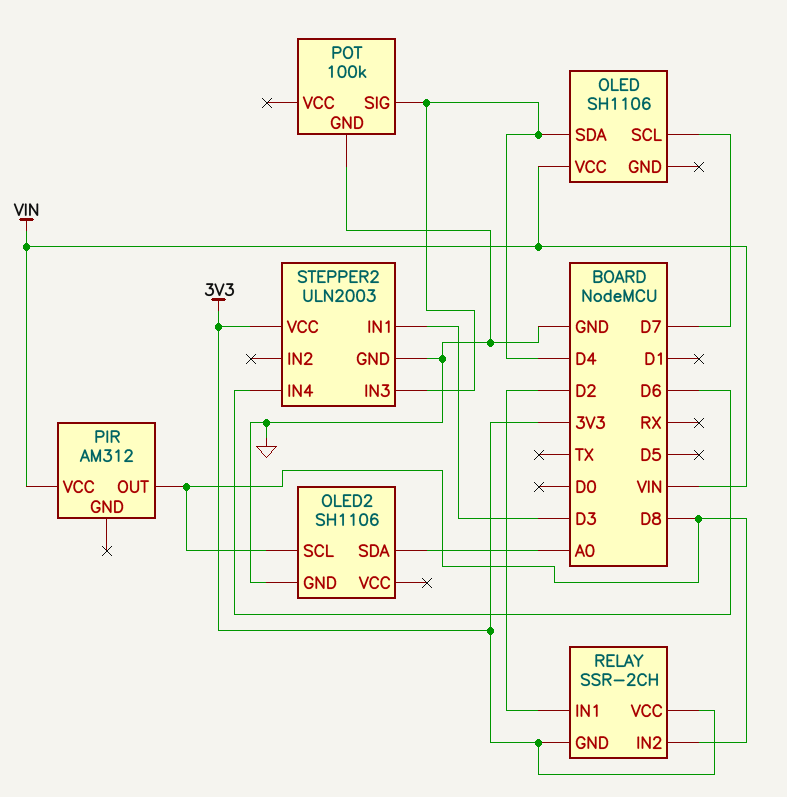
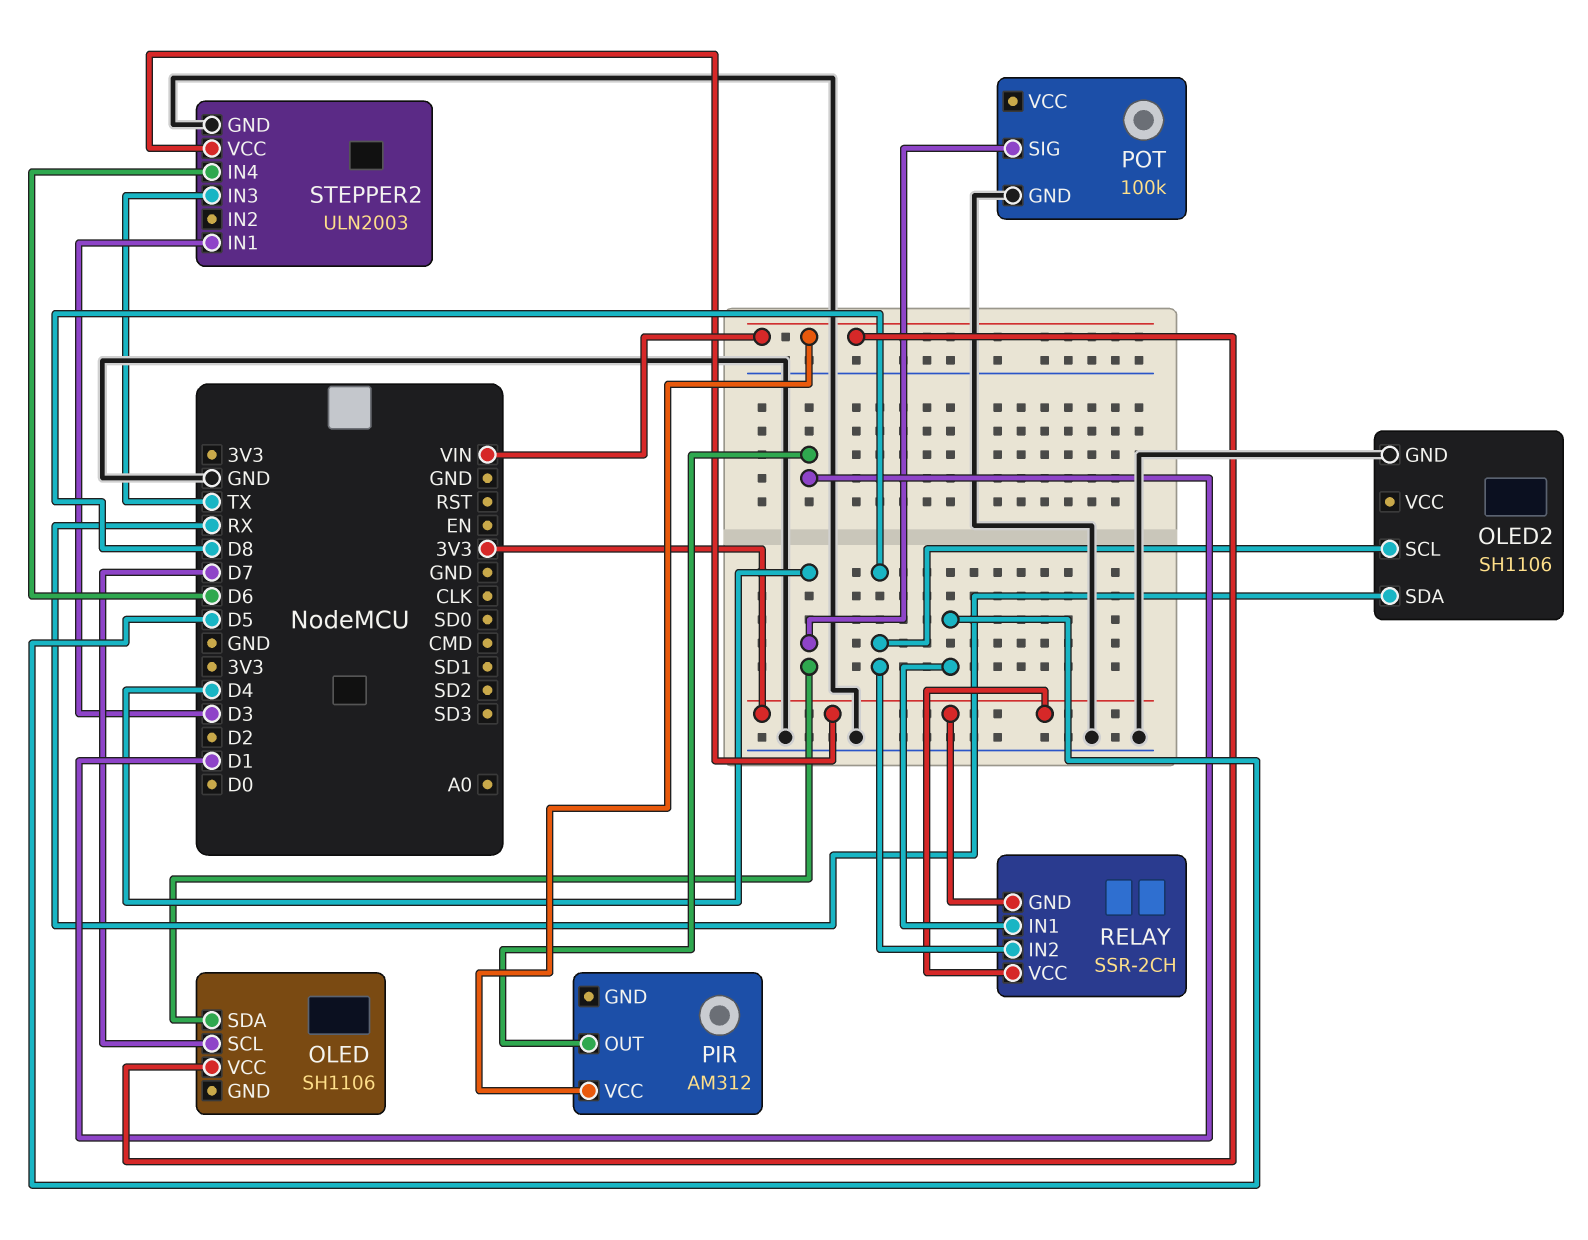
OLED2 pin SDA: A0 -> RX
PIR pin OUT: D8 -> D1
RELAY pin IN1: D2 -> D5
STEPPER2 pin IN3: D4 -> TX

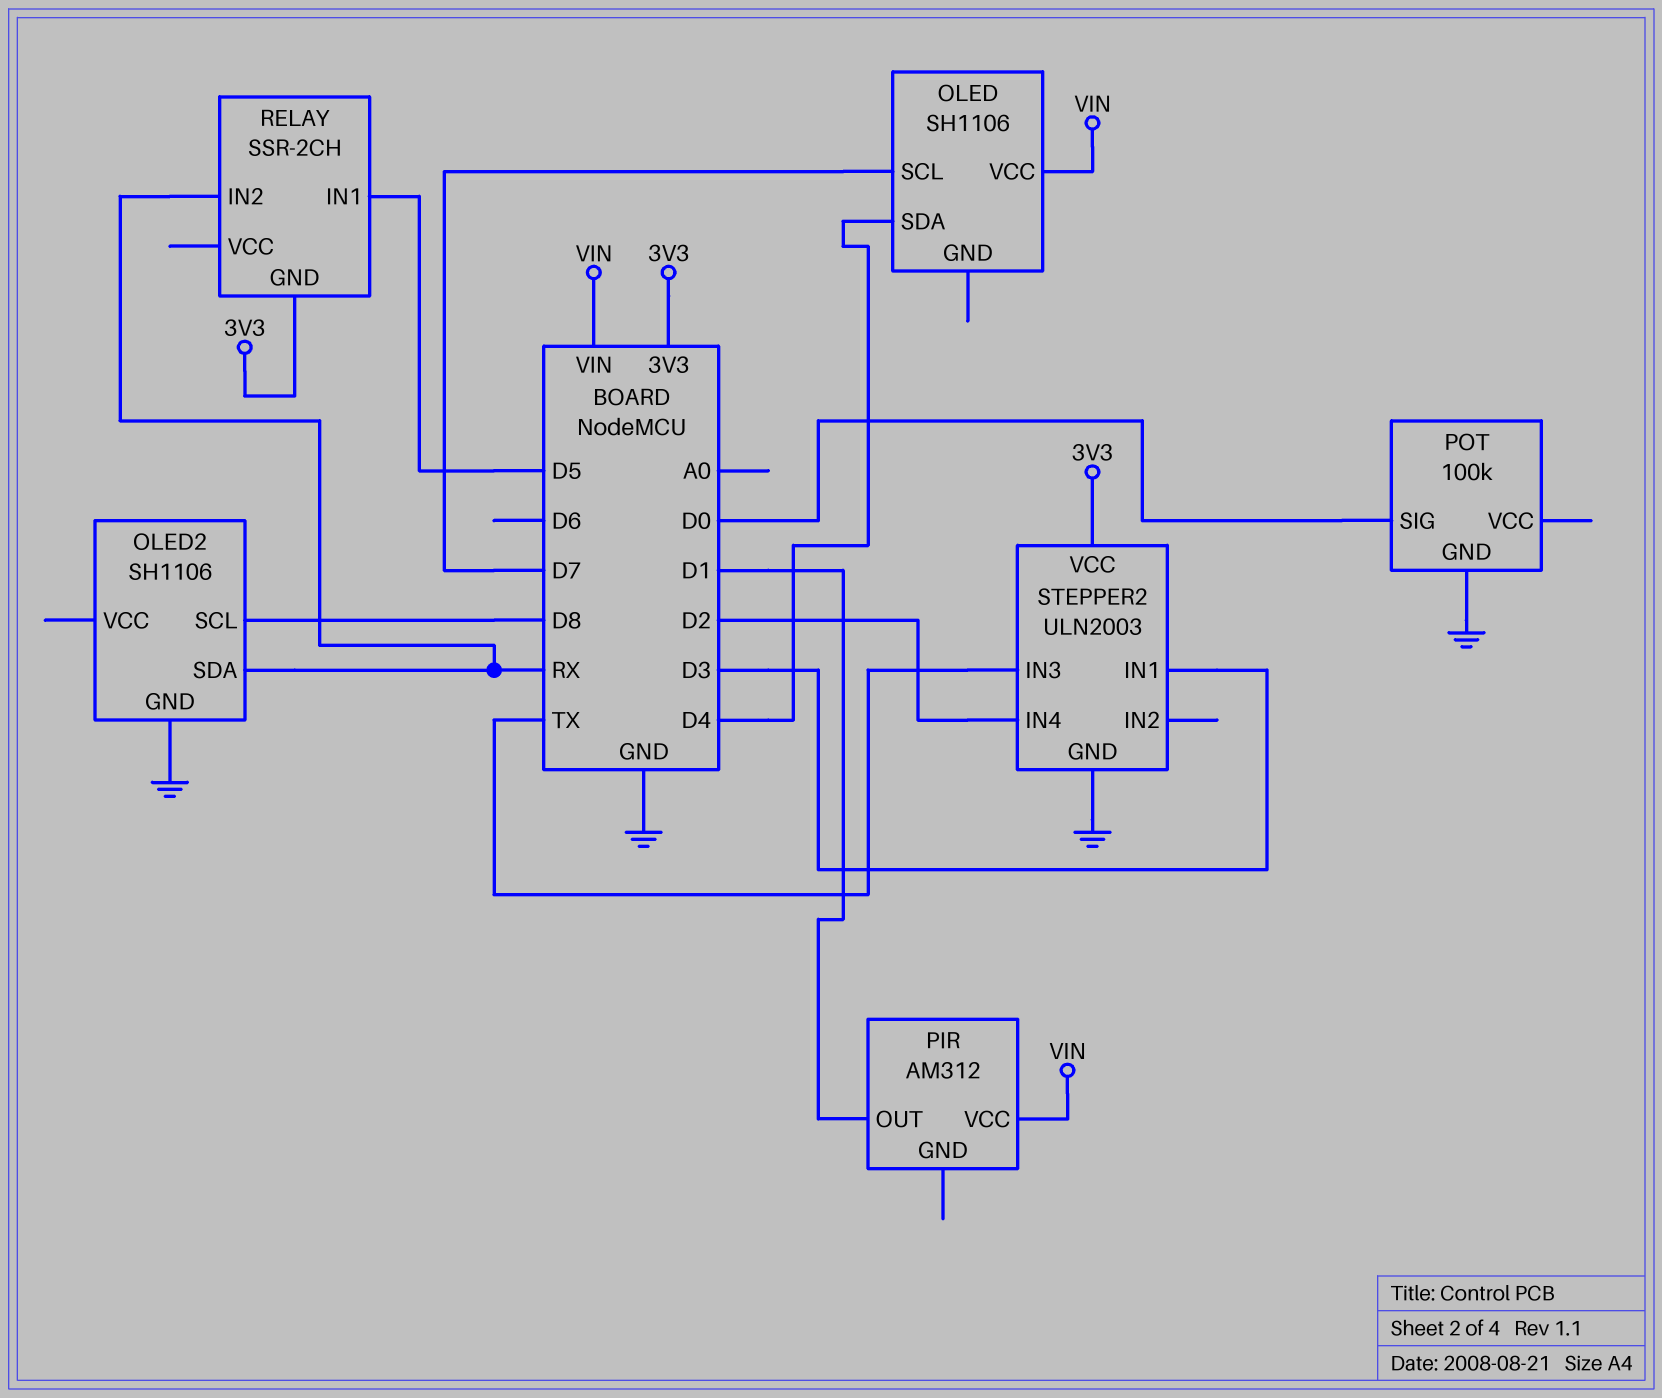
POT pin SIG: D4 -> D0
RELAY pin IN2: D8 -> RX
RELAY pin VCC: 3V3 -> none
STEPPER2 pin IN4: D6 -> D2

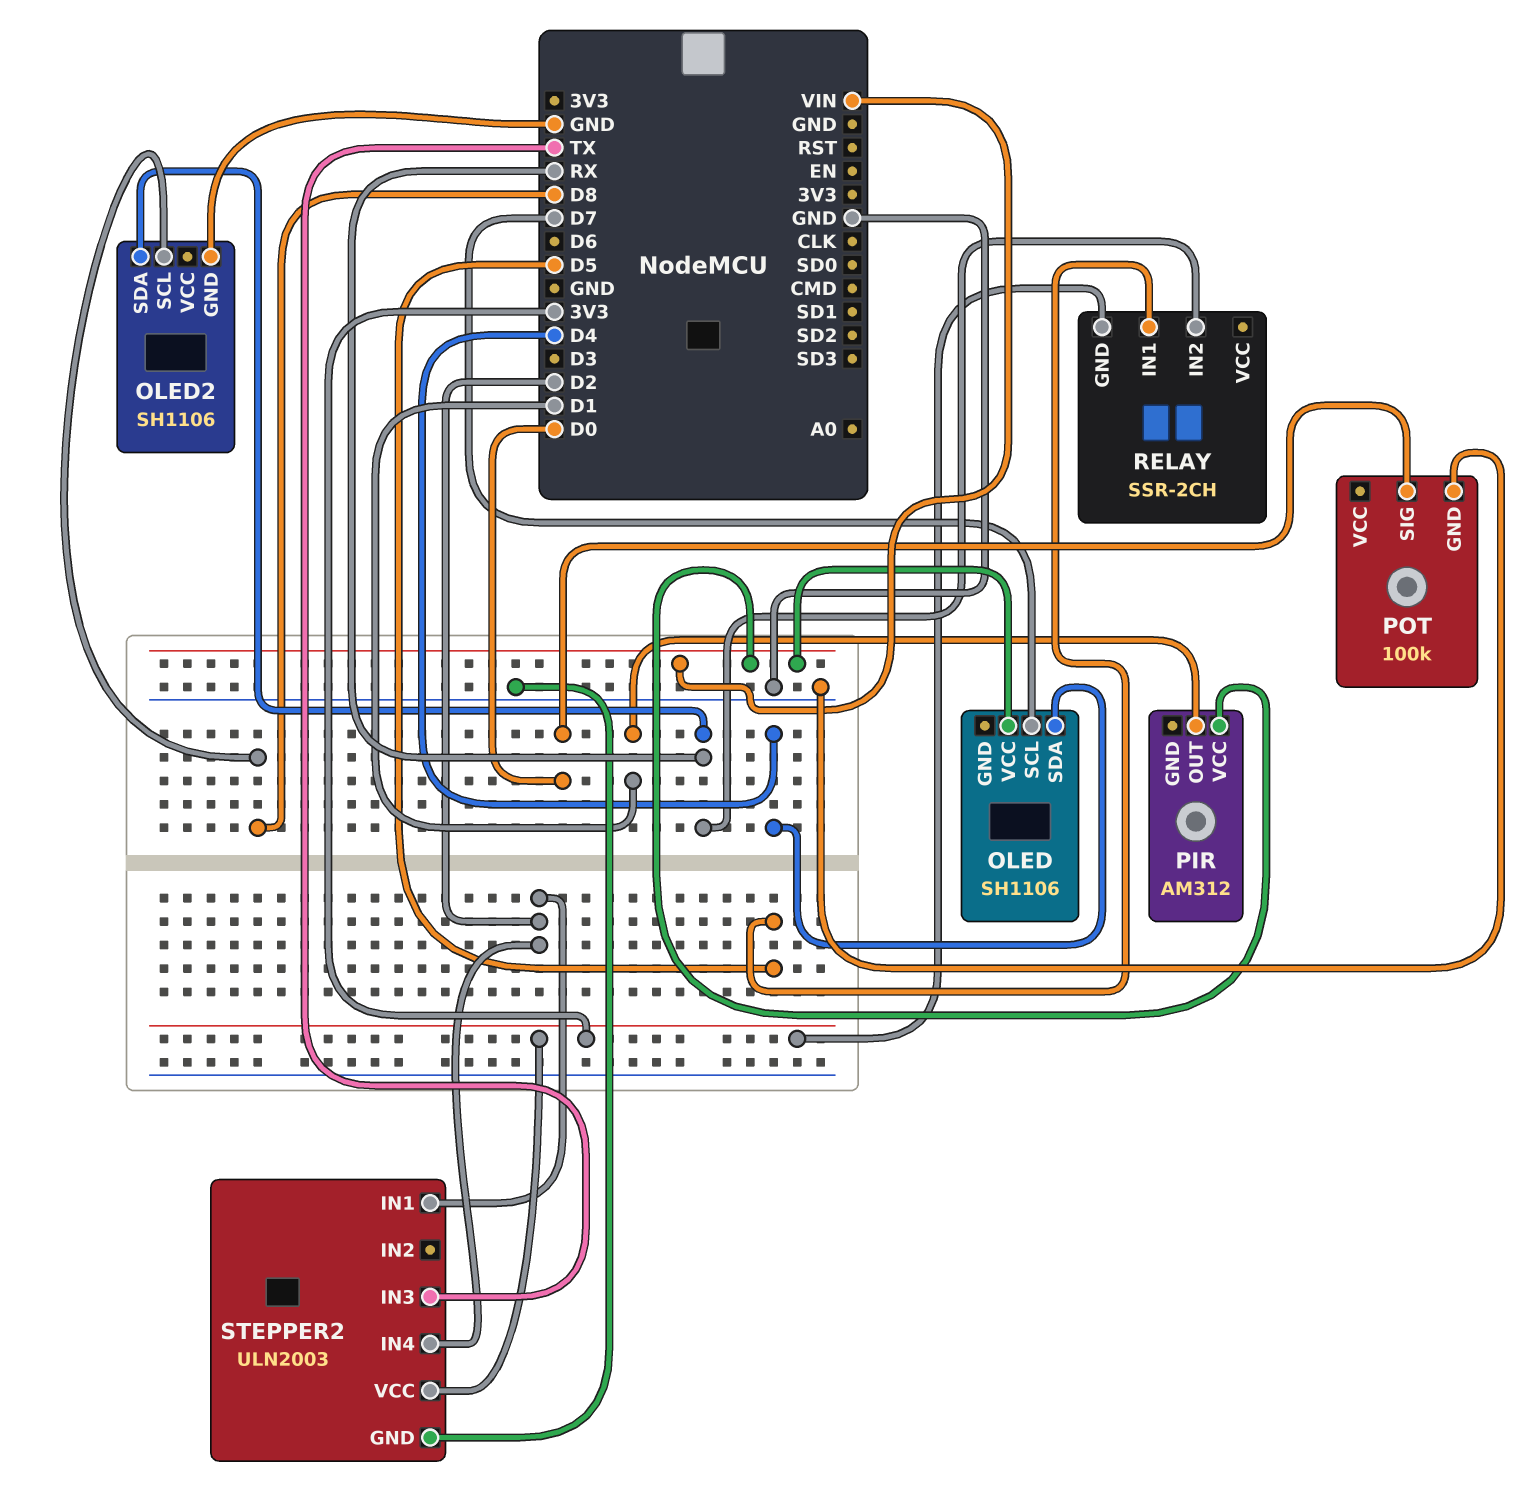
STEPPER2 pin IN1: D3 -> D2

